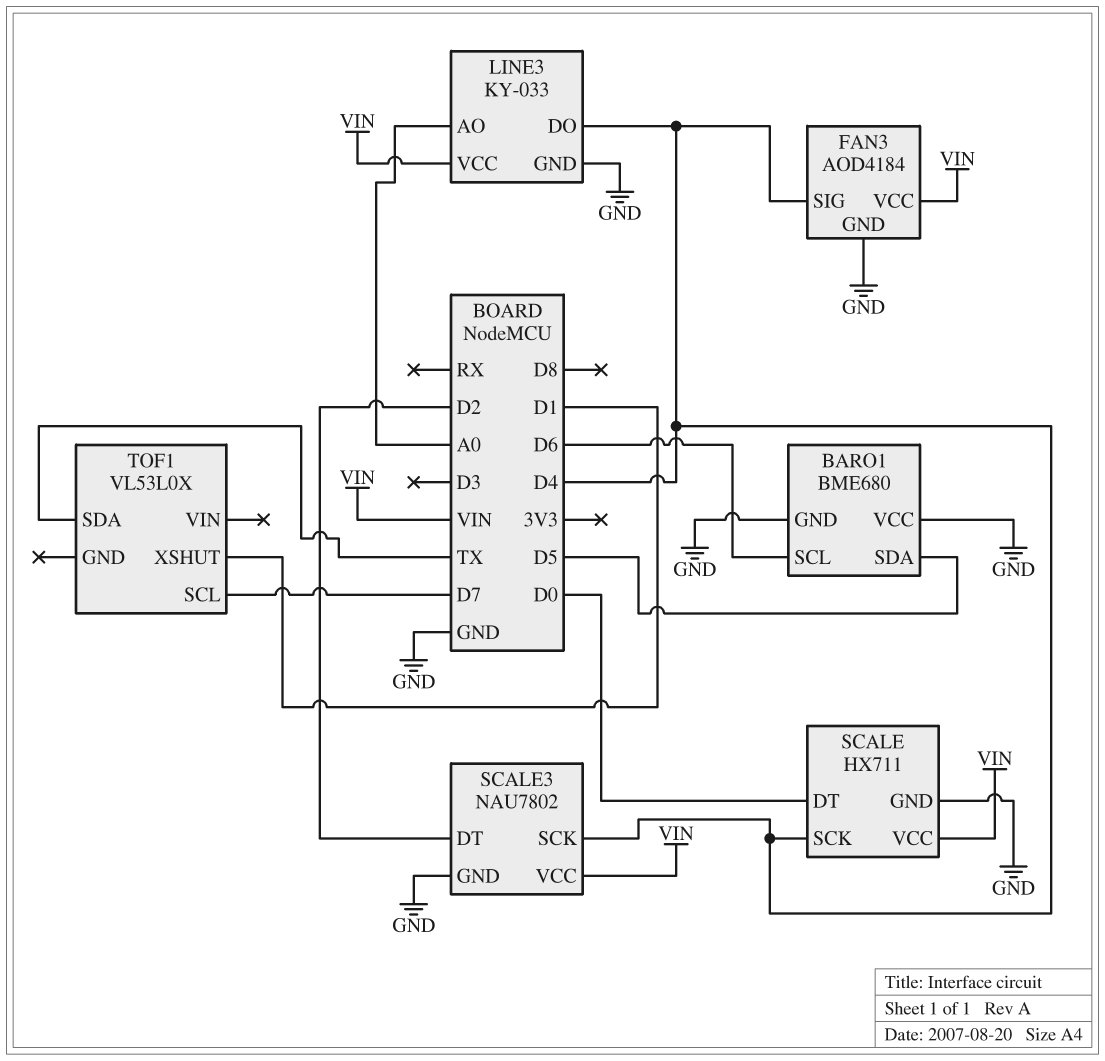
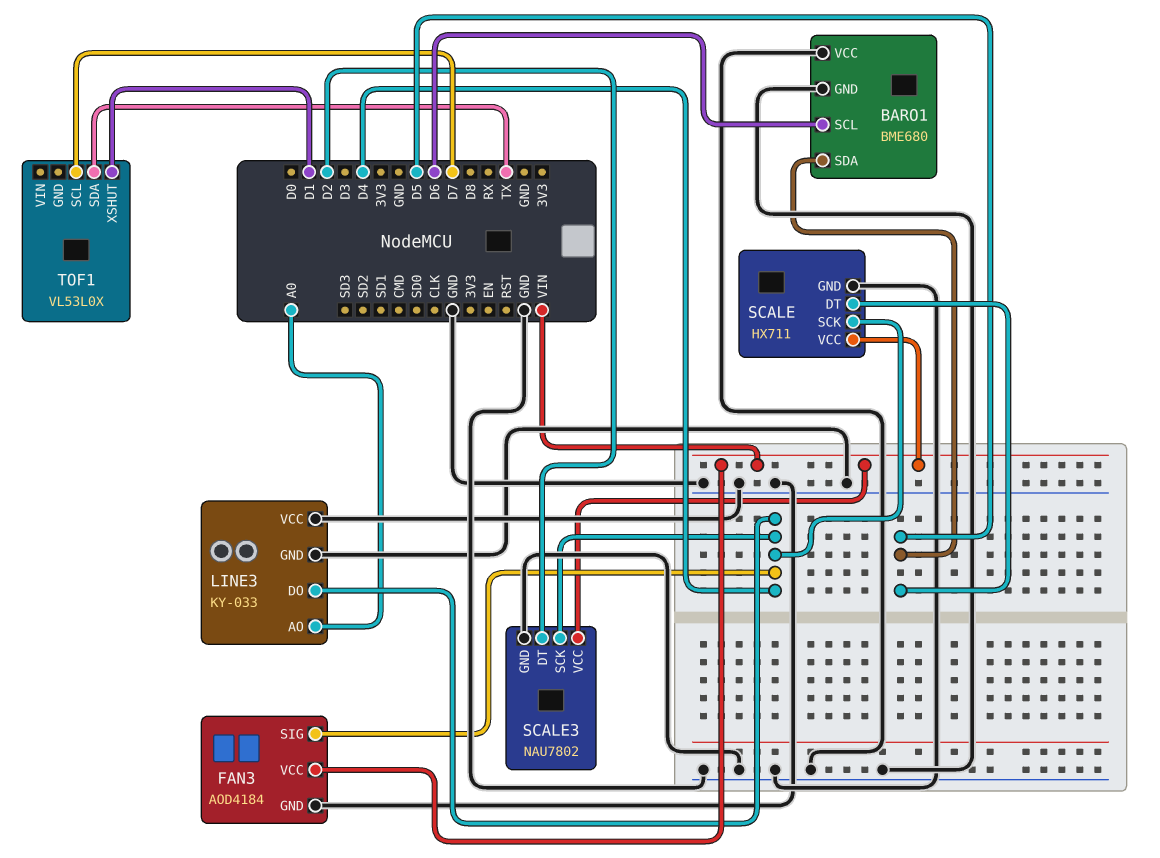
LINE3 pin VCC: VIN -> GND
SCALE pin DT: D0 -> D5

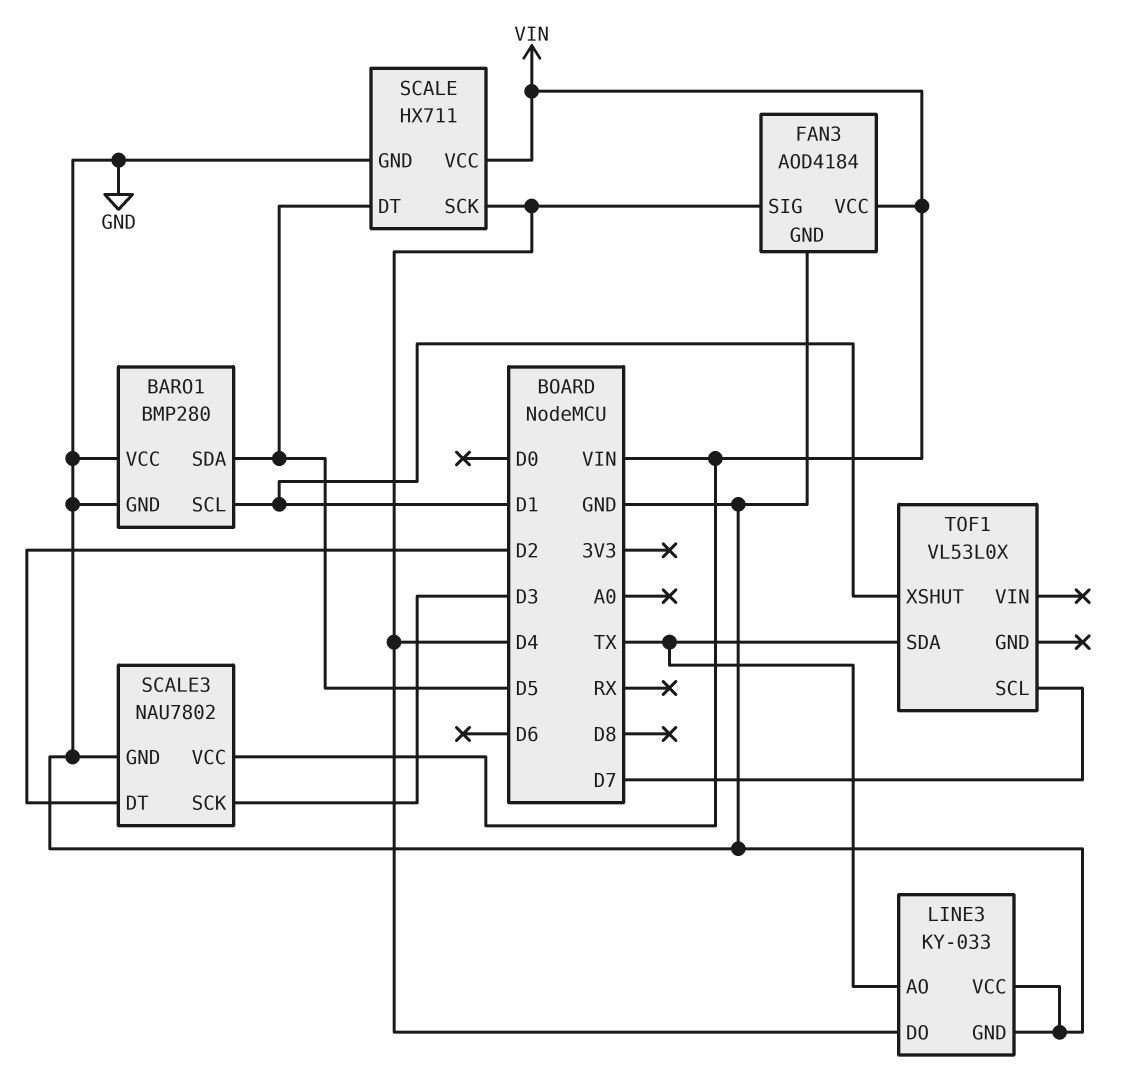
BARO1: BME680 -> BMP280
BARO1 pin SCL: D6 -> D1
LINE3 pin AO: A0 -> TX
SCALE3 pin SCK: D4 -> D3

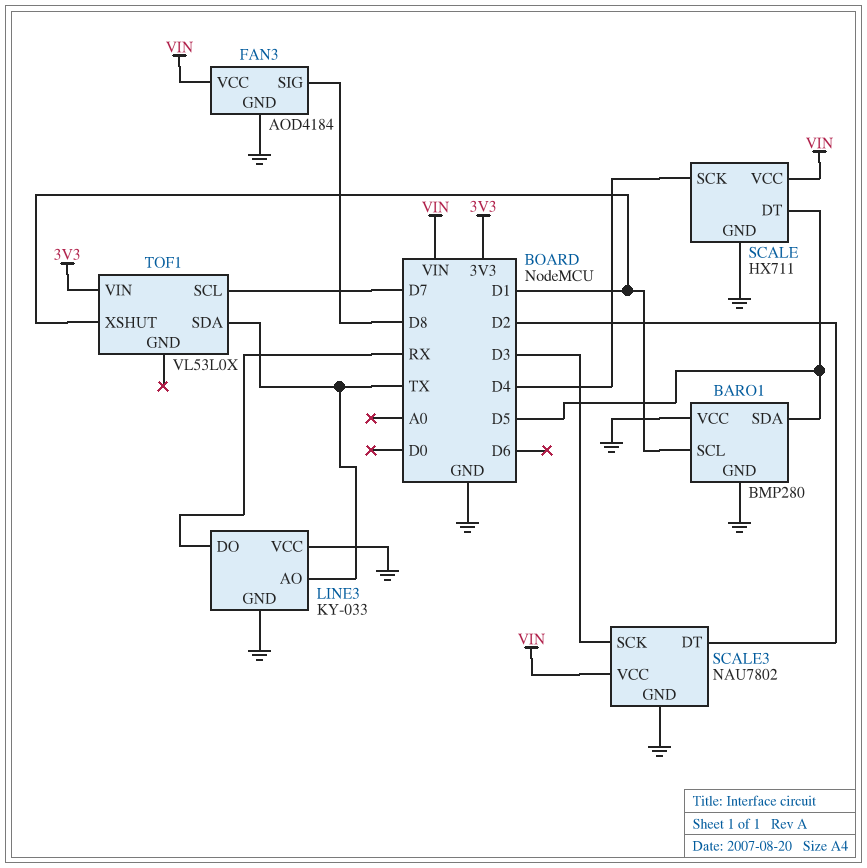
FAN3 pin SIG: D4 -> D8
LINE3 pin DO: D4 -> RX
TOF1 pin VIN: none -> 3V3

